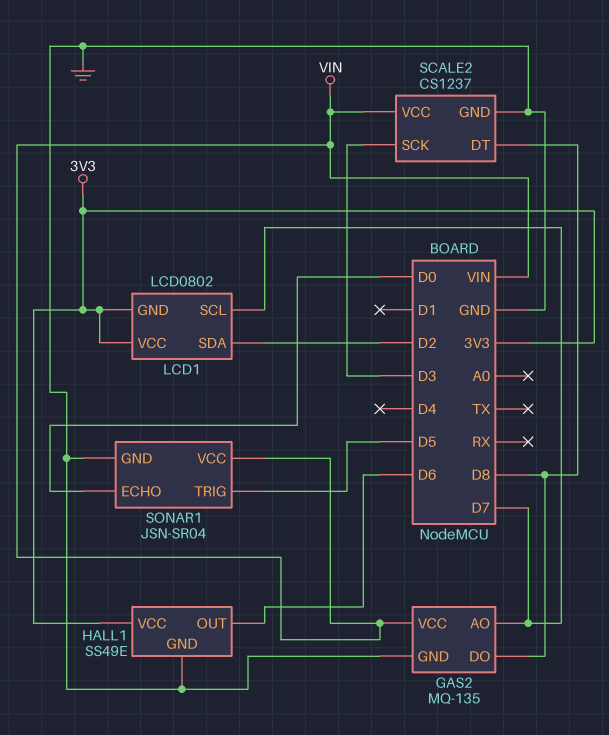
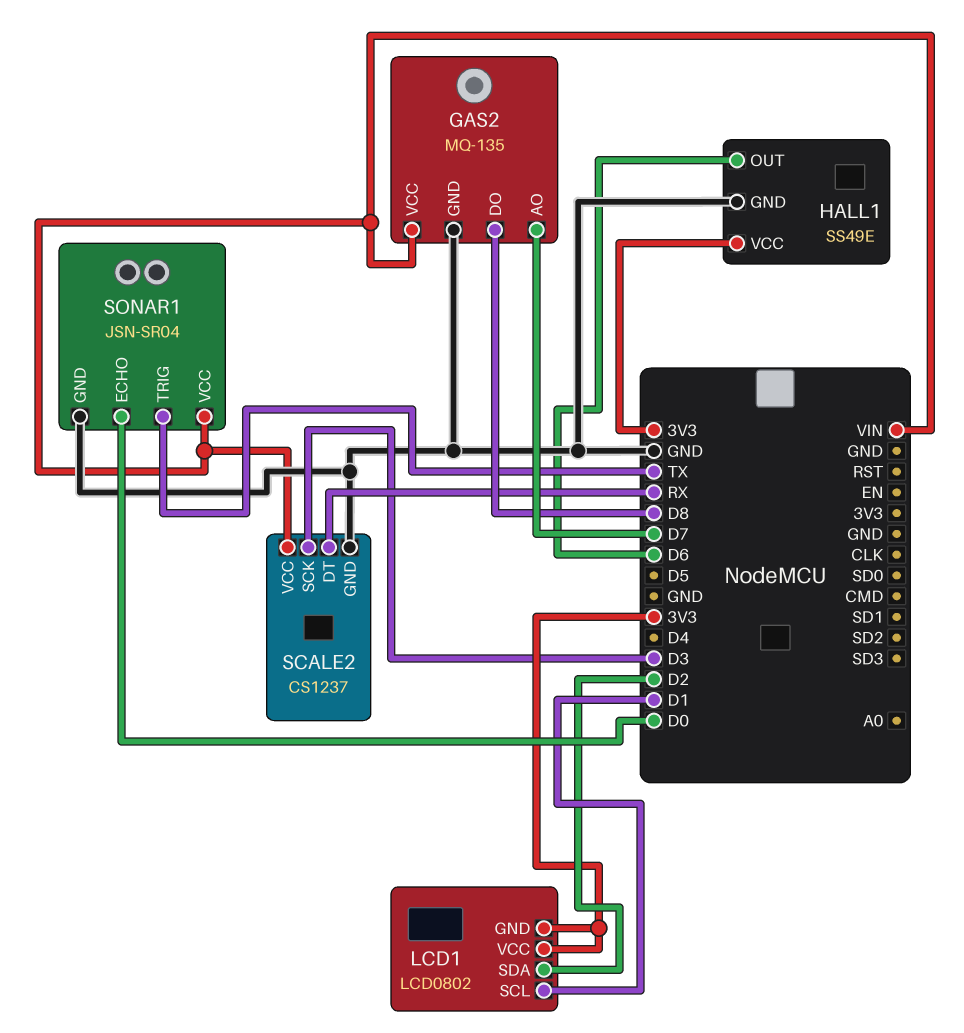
LCD1 pin SCL: D7 -> D1
SCALE2 pin DT: D8 -> RX
SONAR1 pin TRIG: D5 -> TX

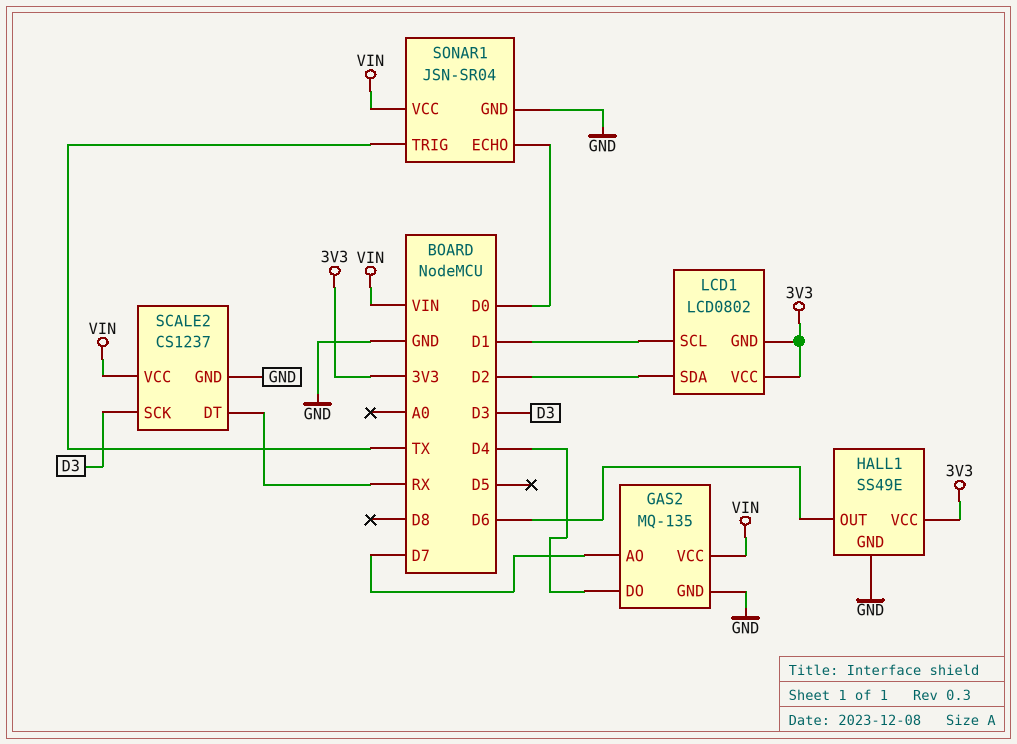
GAS2 pin DO: D8 -> D4

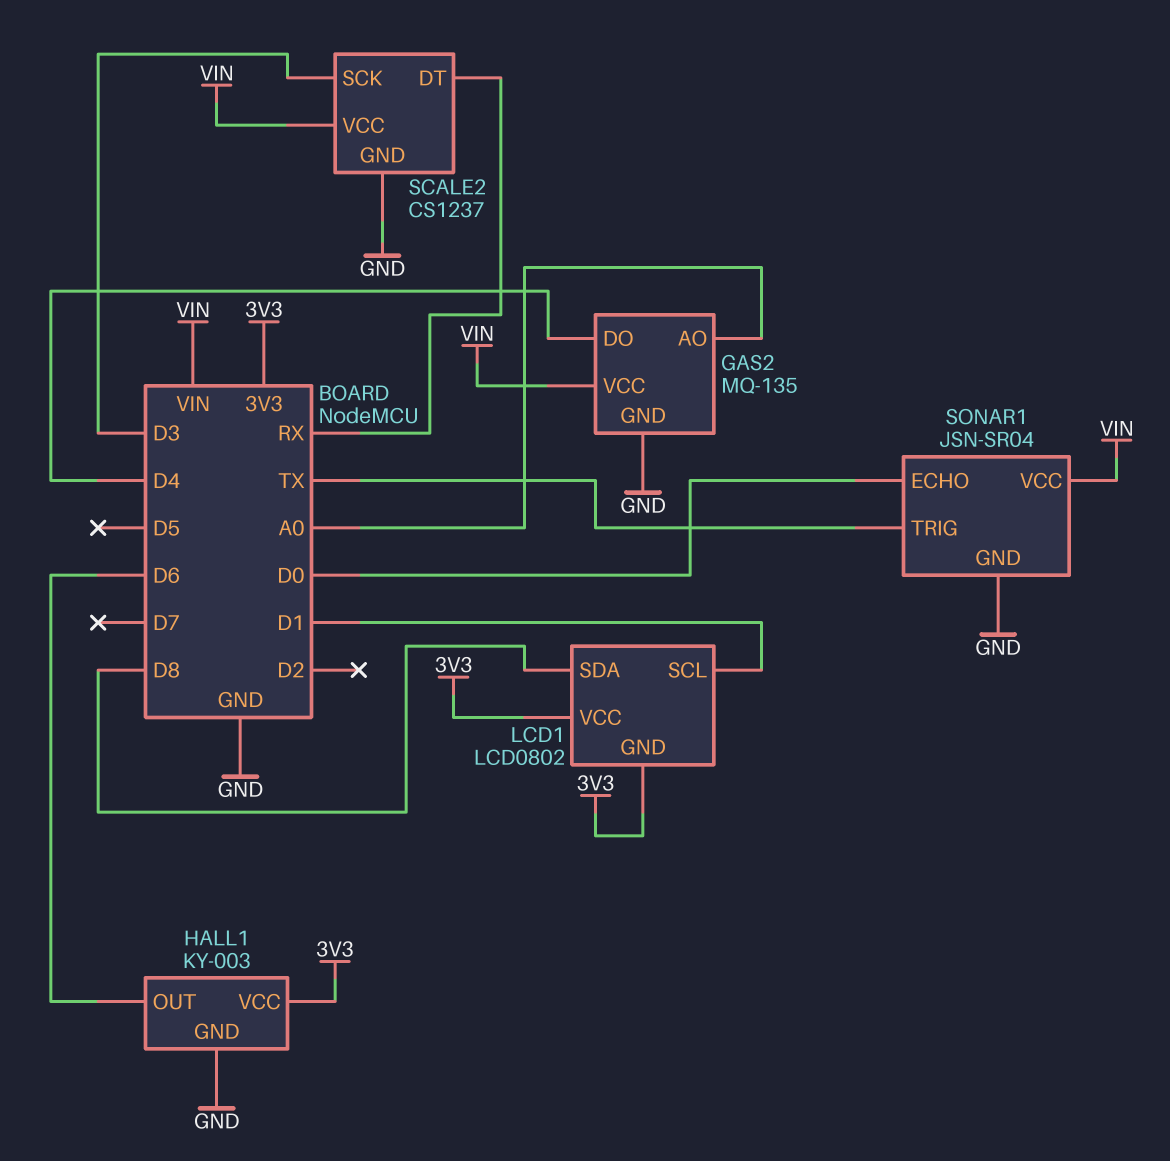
GAS2 pin AO: D7 -> A0
HALL1: SS49E -> KY-003
LCD1 pin SDA: D2 -> D8

